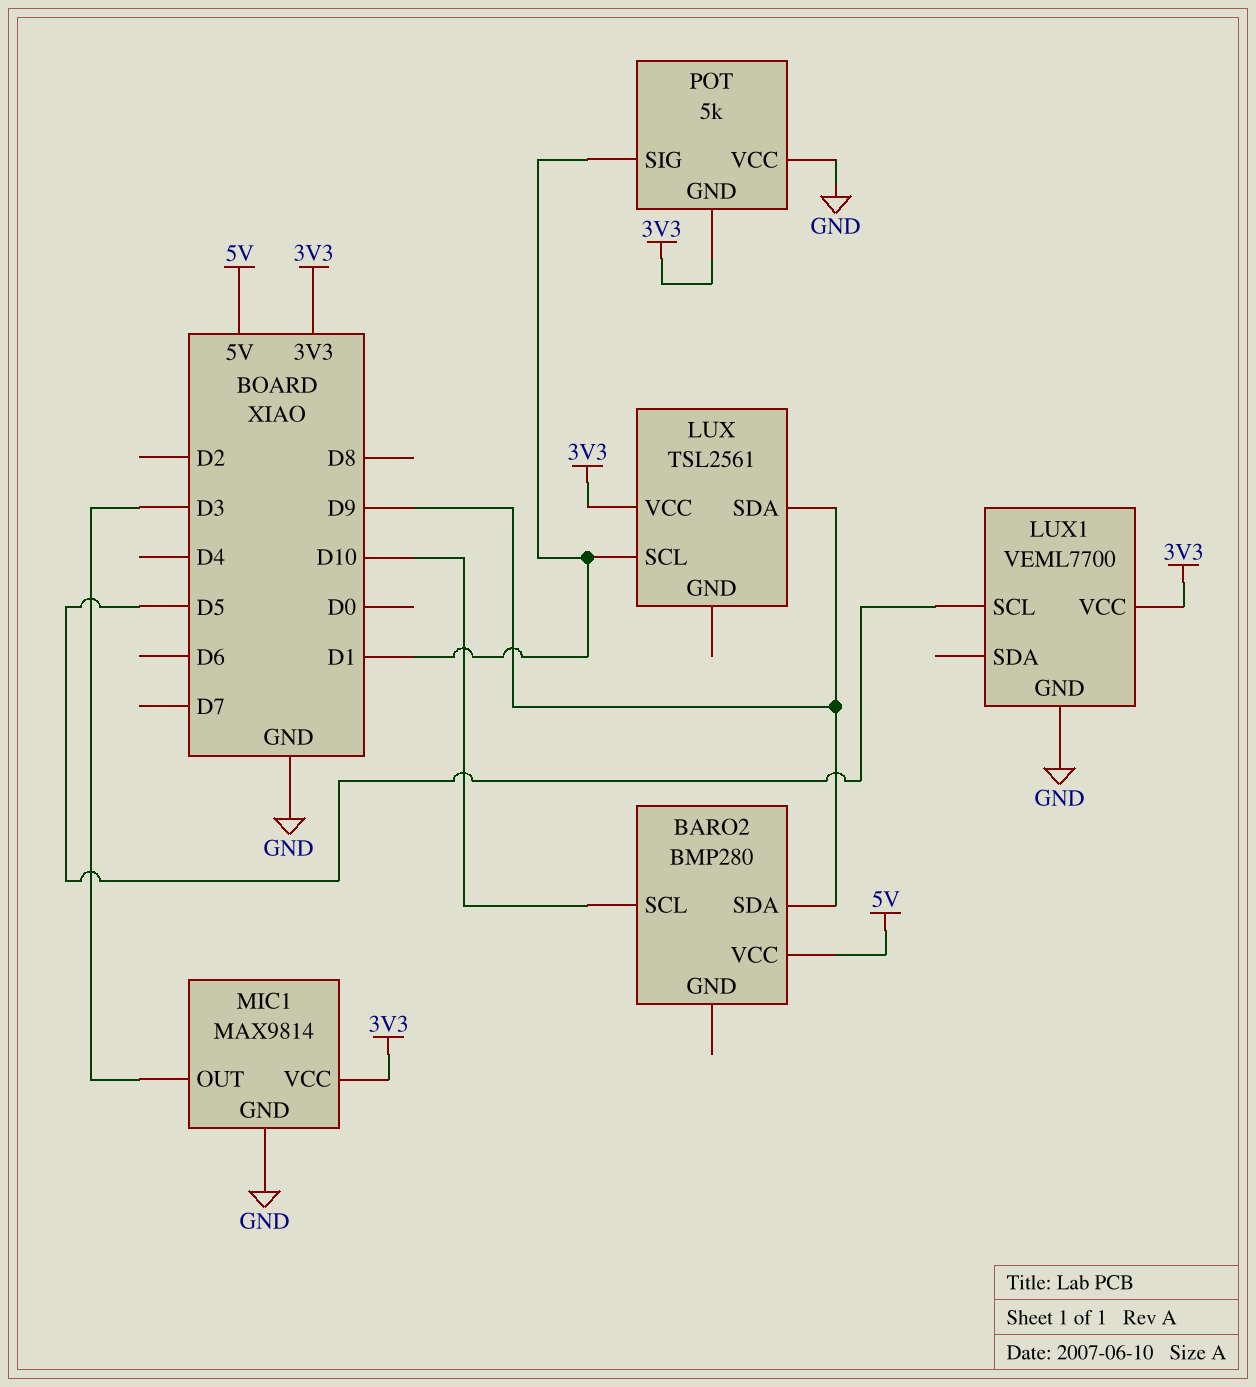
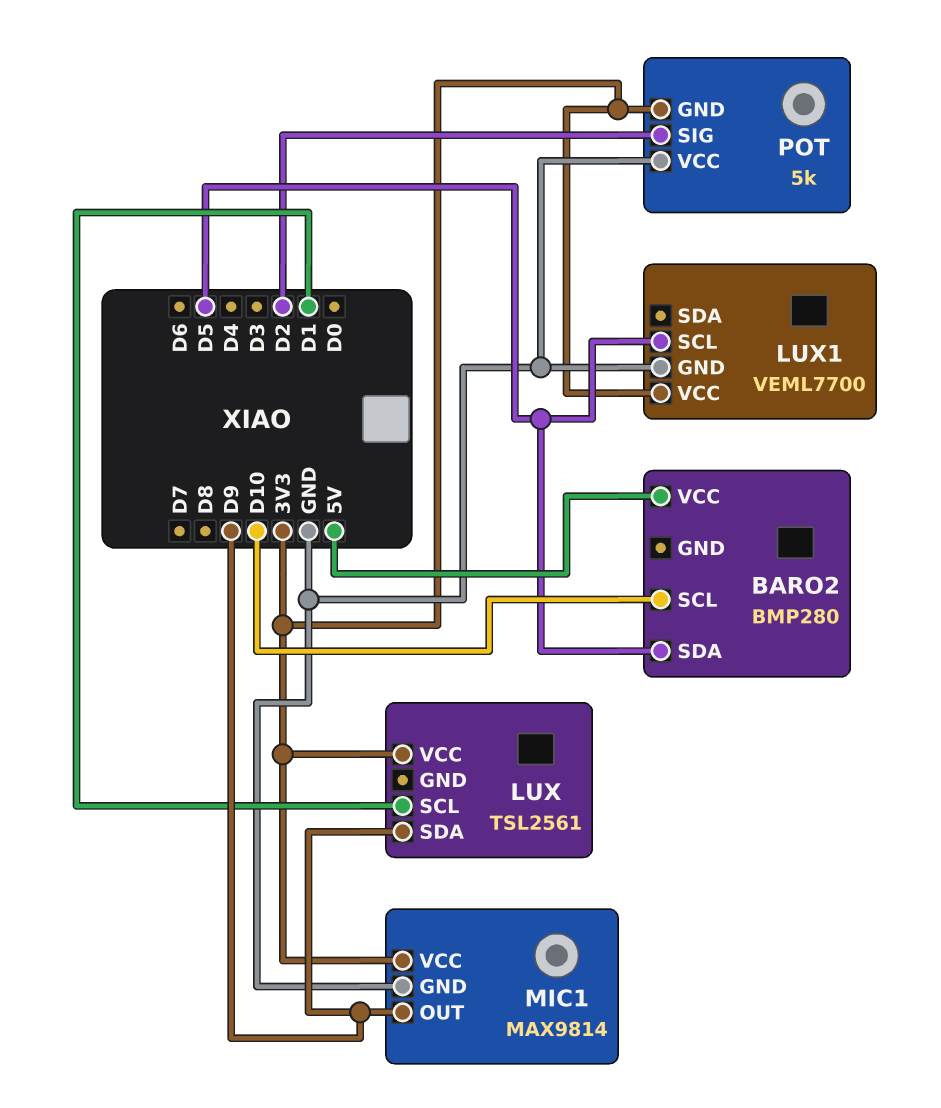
BARO2 pin SDA: D9 -> D5
MIC1 pin OUT: D3 -> D9
POT pin SIG: D1 -> D2

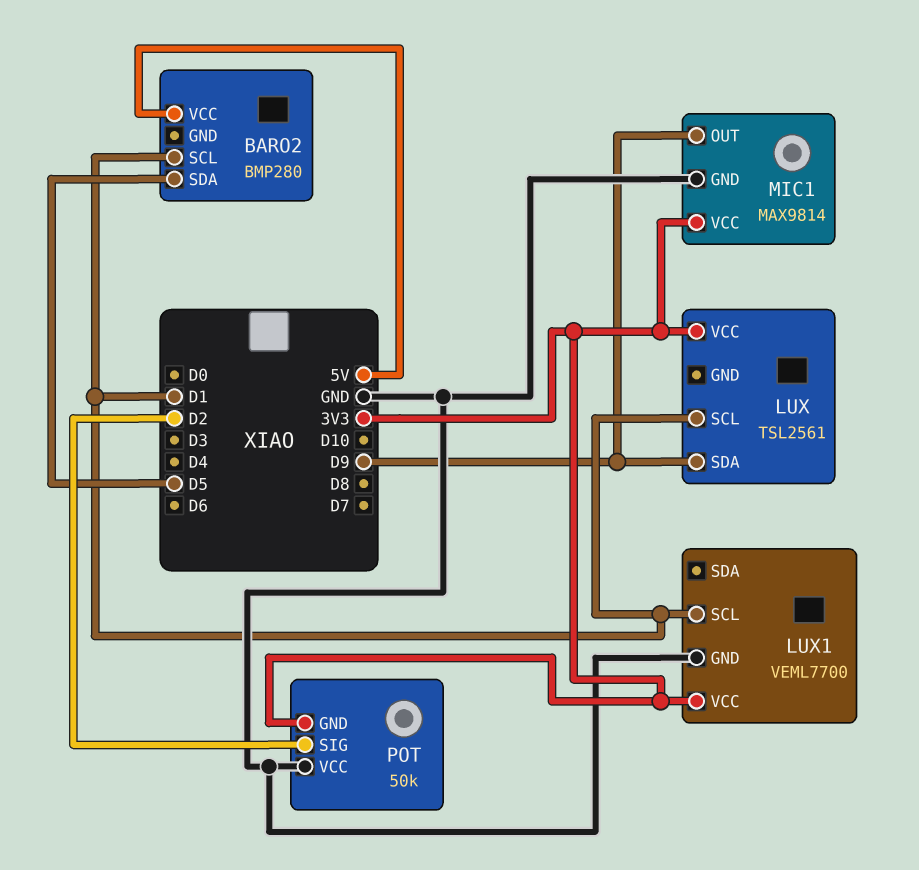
BARO2 pin SCL: D10 -> D1
LUX1 pin SCL: D5 -> D1
POT: 5k -> 50k

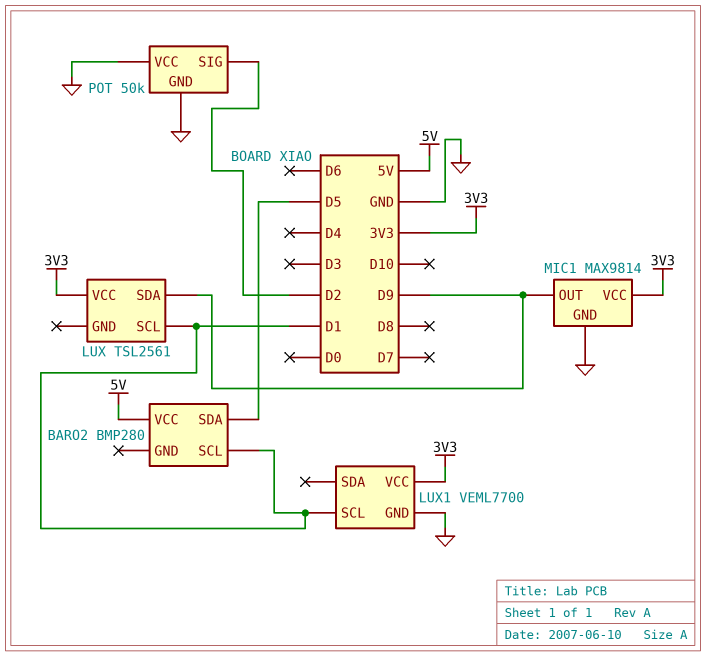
POT pin GND: 3V3 -> GND

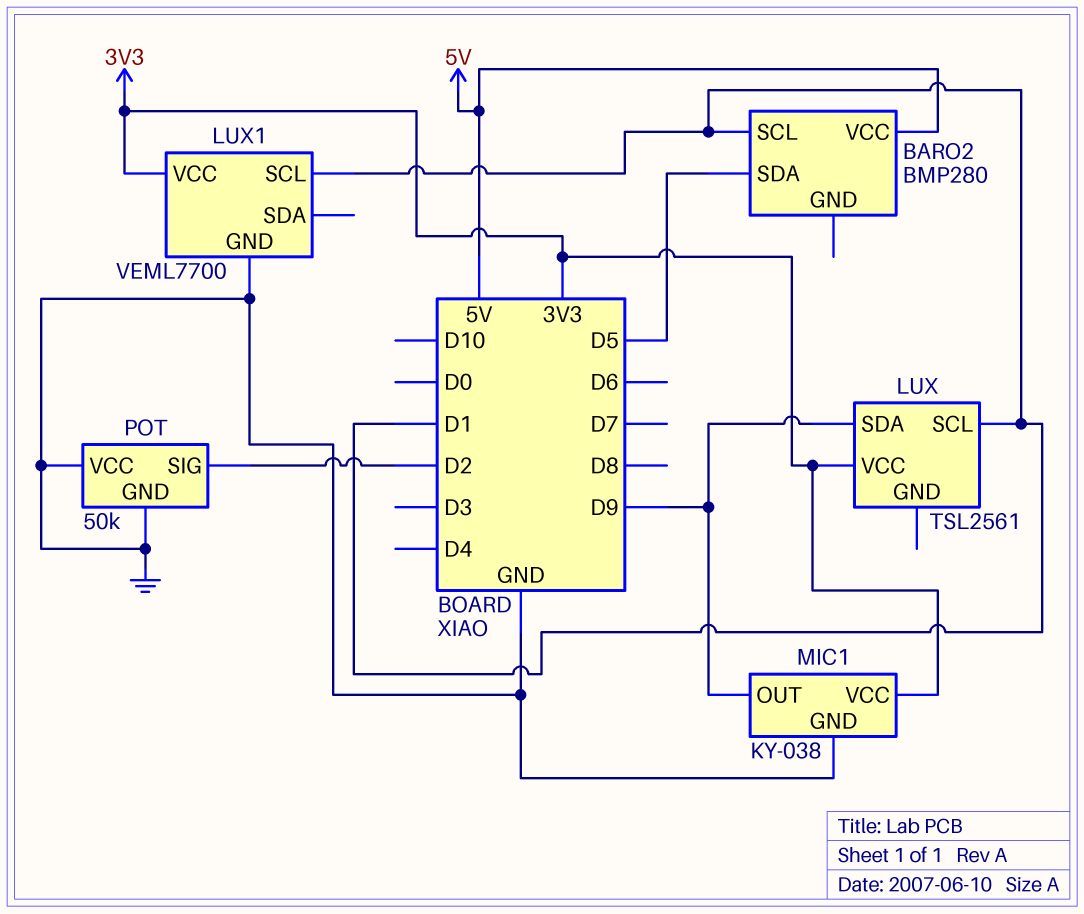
MIC1: MAX9814 -> KY-038

